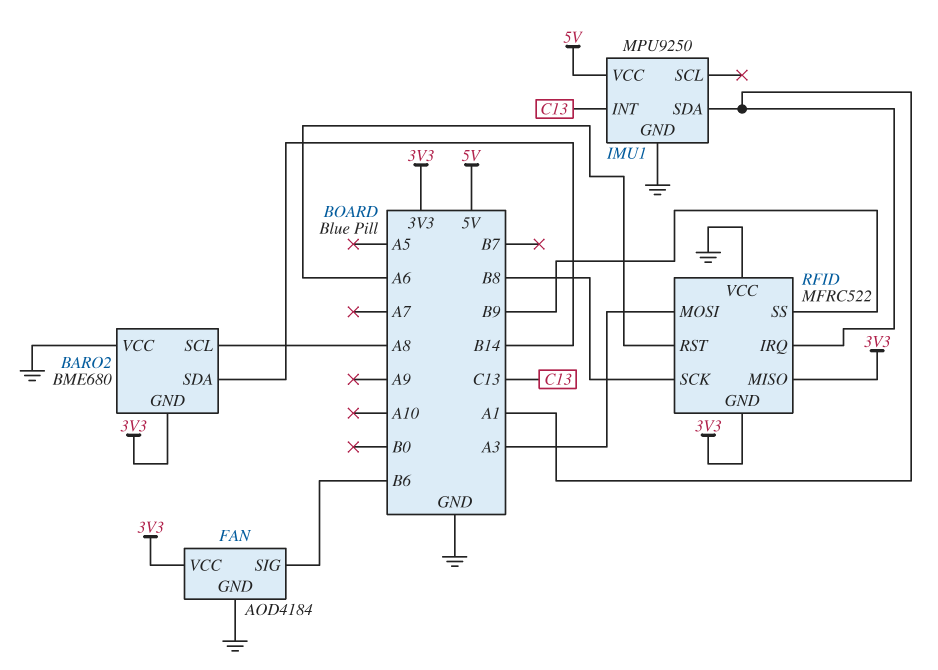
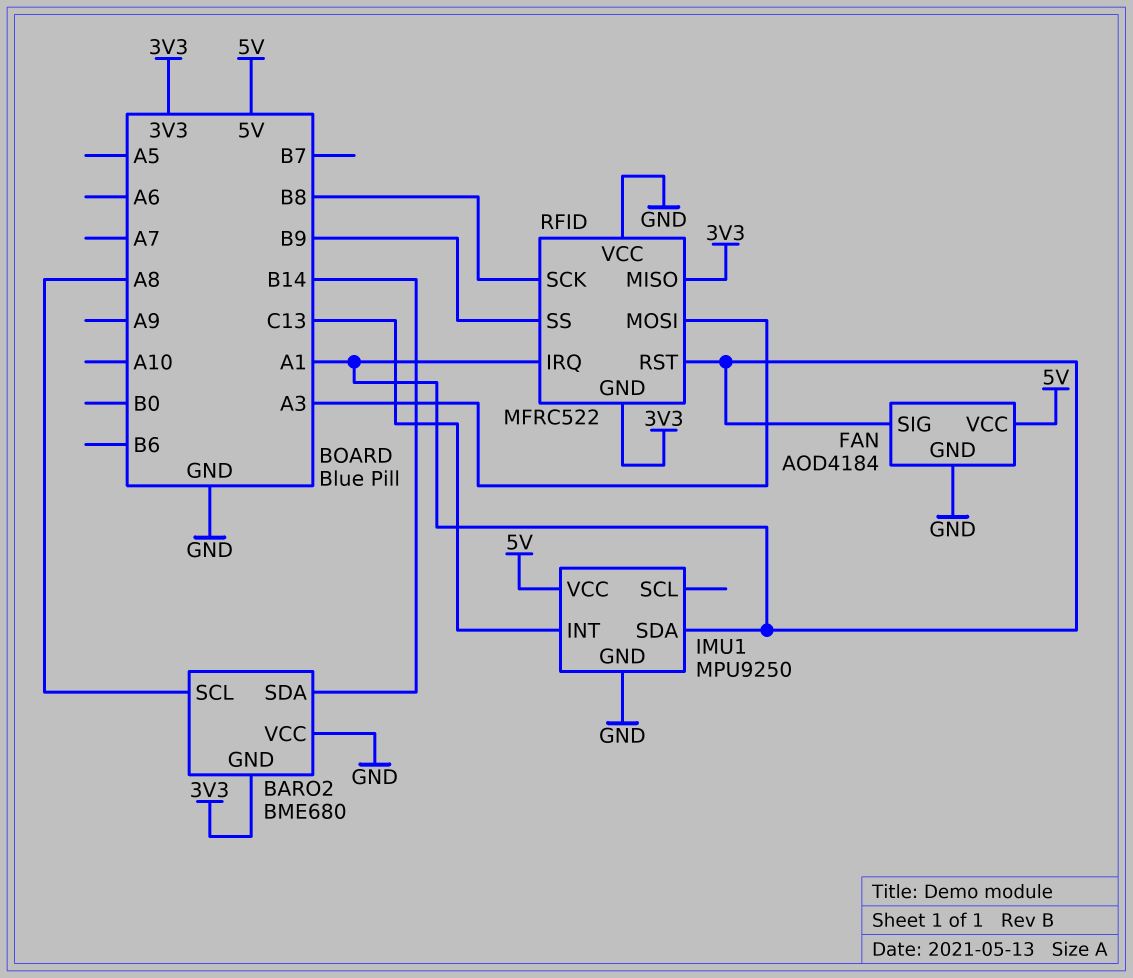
FAN pin SIG: B6 -> A1
FAN pin VCC: 3V3 -> 5V
RFID pin RST: A6 -> A1

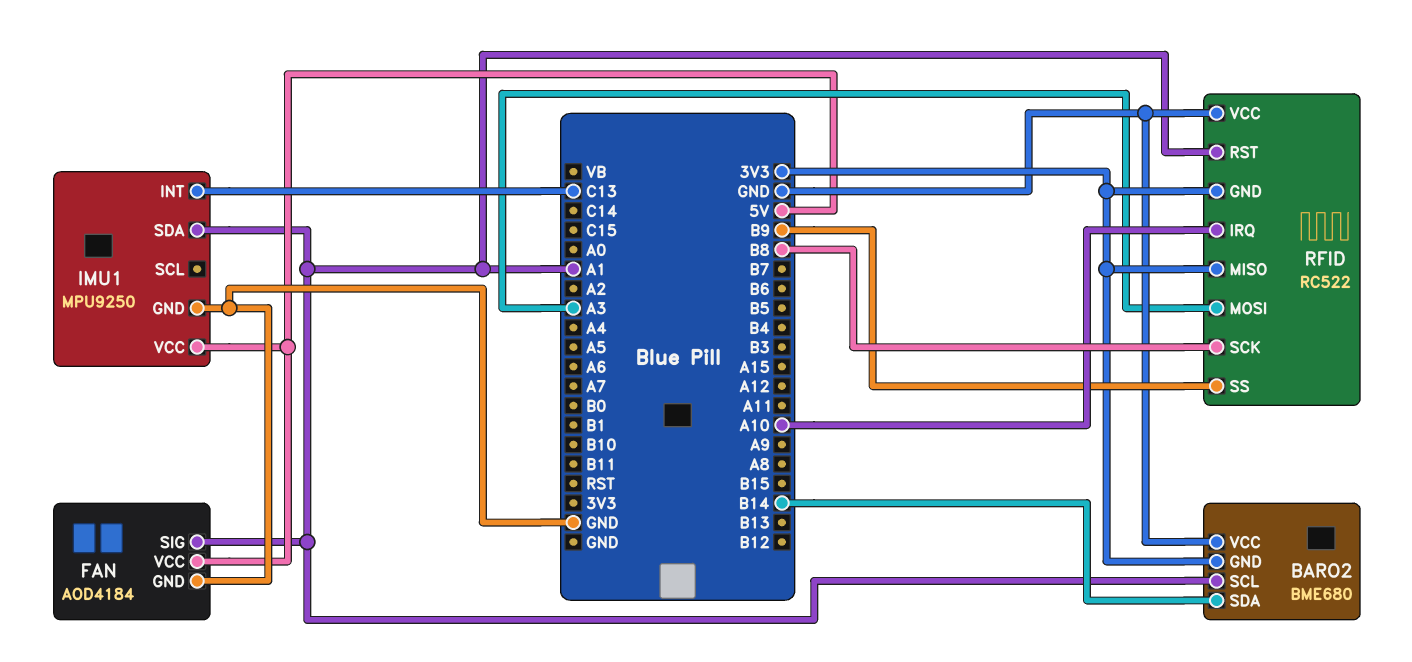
BARO2 pin SCL: A8 -> A1
RFID: MFRC522 -> RC522
RFID pin IRQ: A1 -> A10

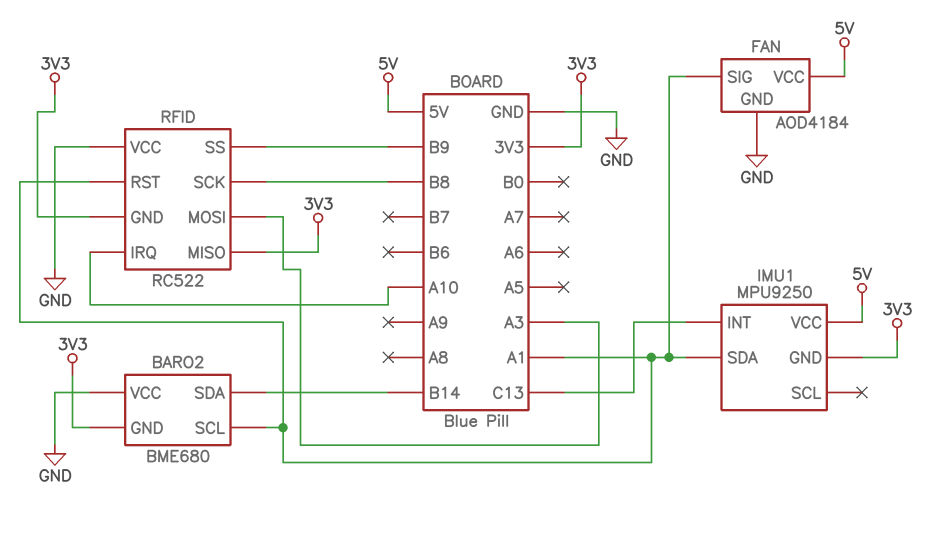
IMU1 pin GND: GND -> 3V3

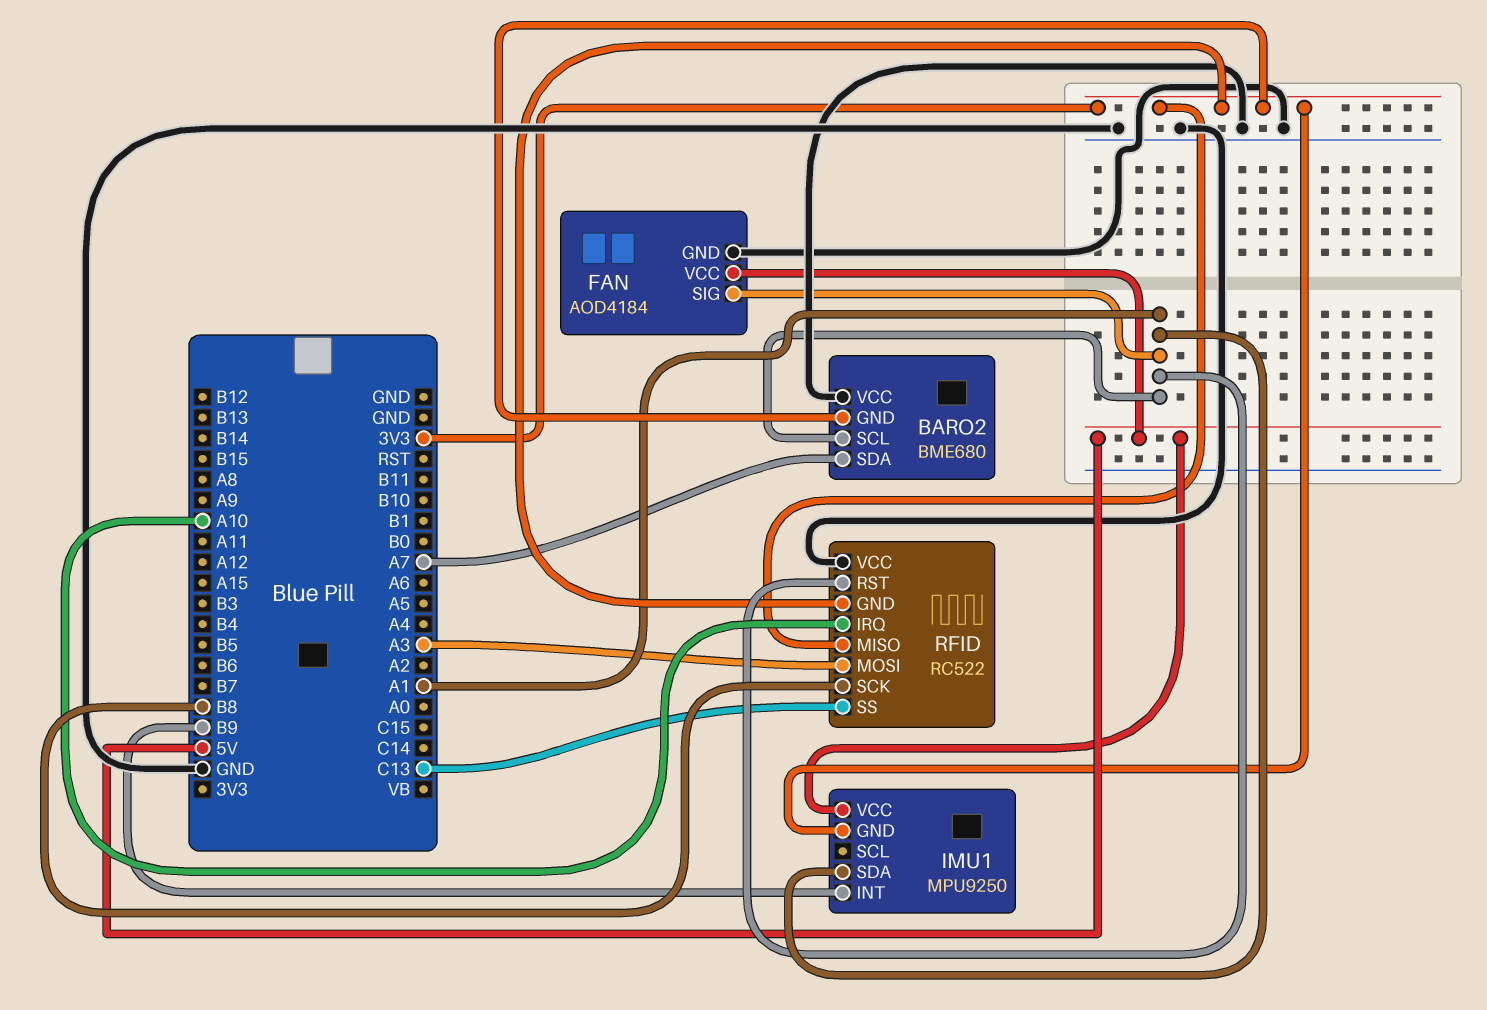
BARO2 pin SDA: B14 -> A7
IMU1 pin INT: C13 -> B9
RFID pin SS: B9 -> C13

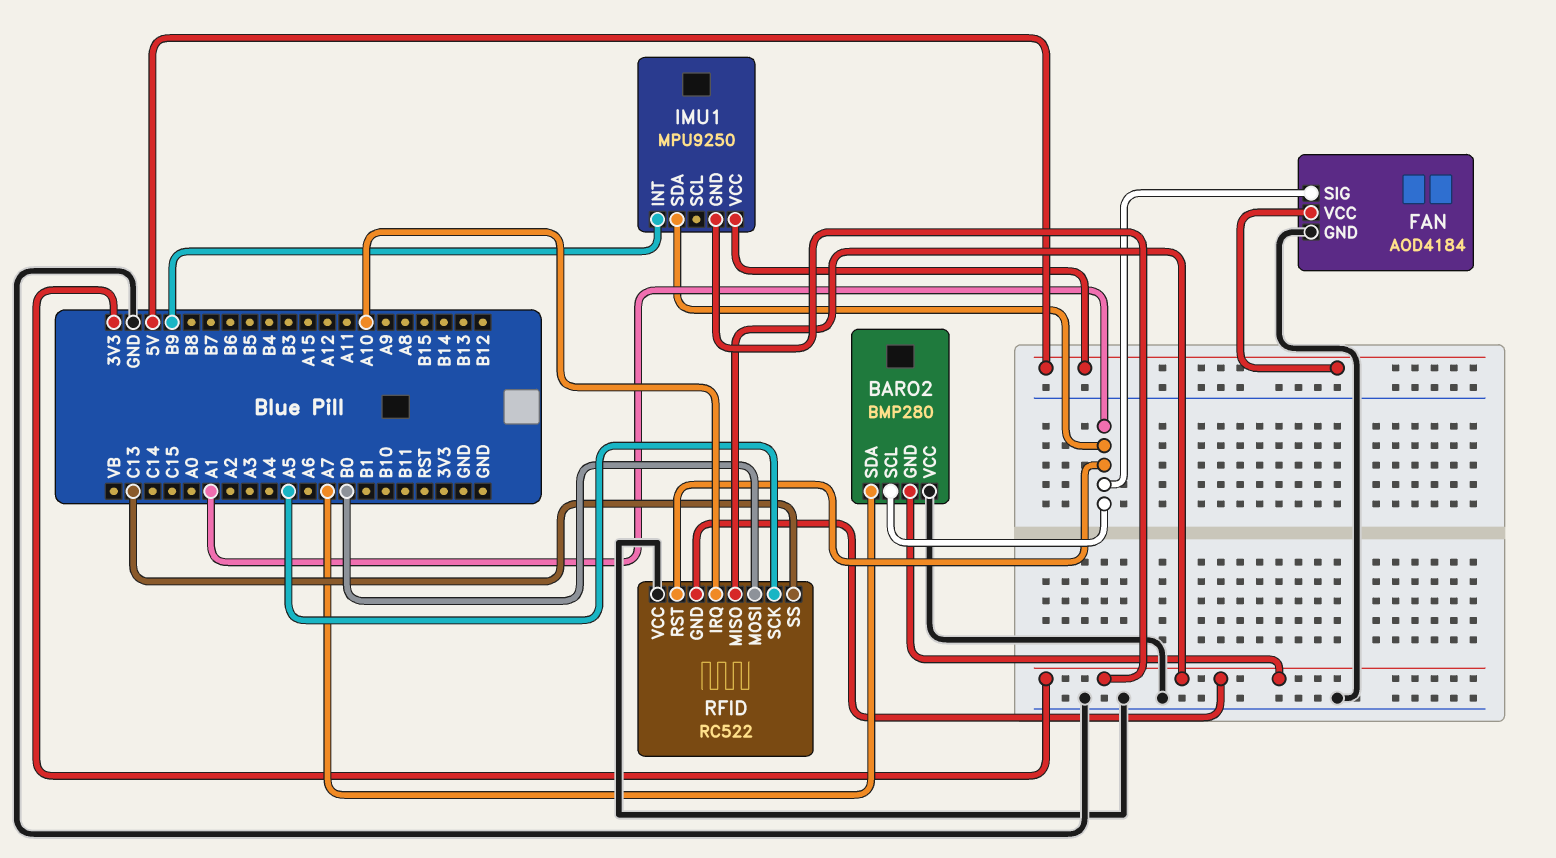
BARO2: BME680 -> BMP280
RFID pin MOSI: A3 -> B0
RFID pin SCK: B8 -> A5

